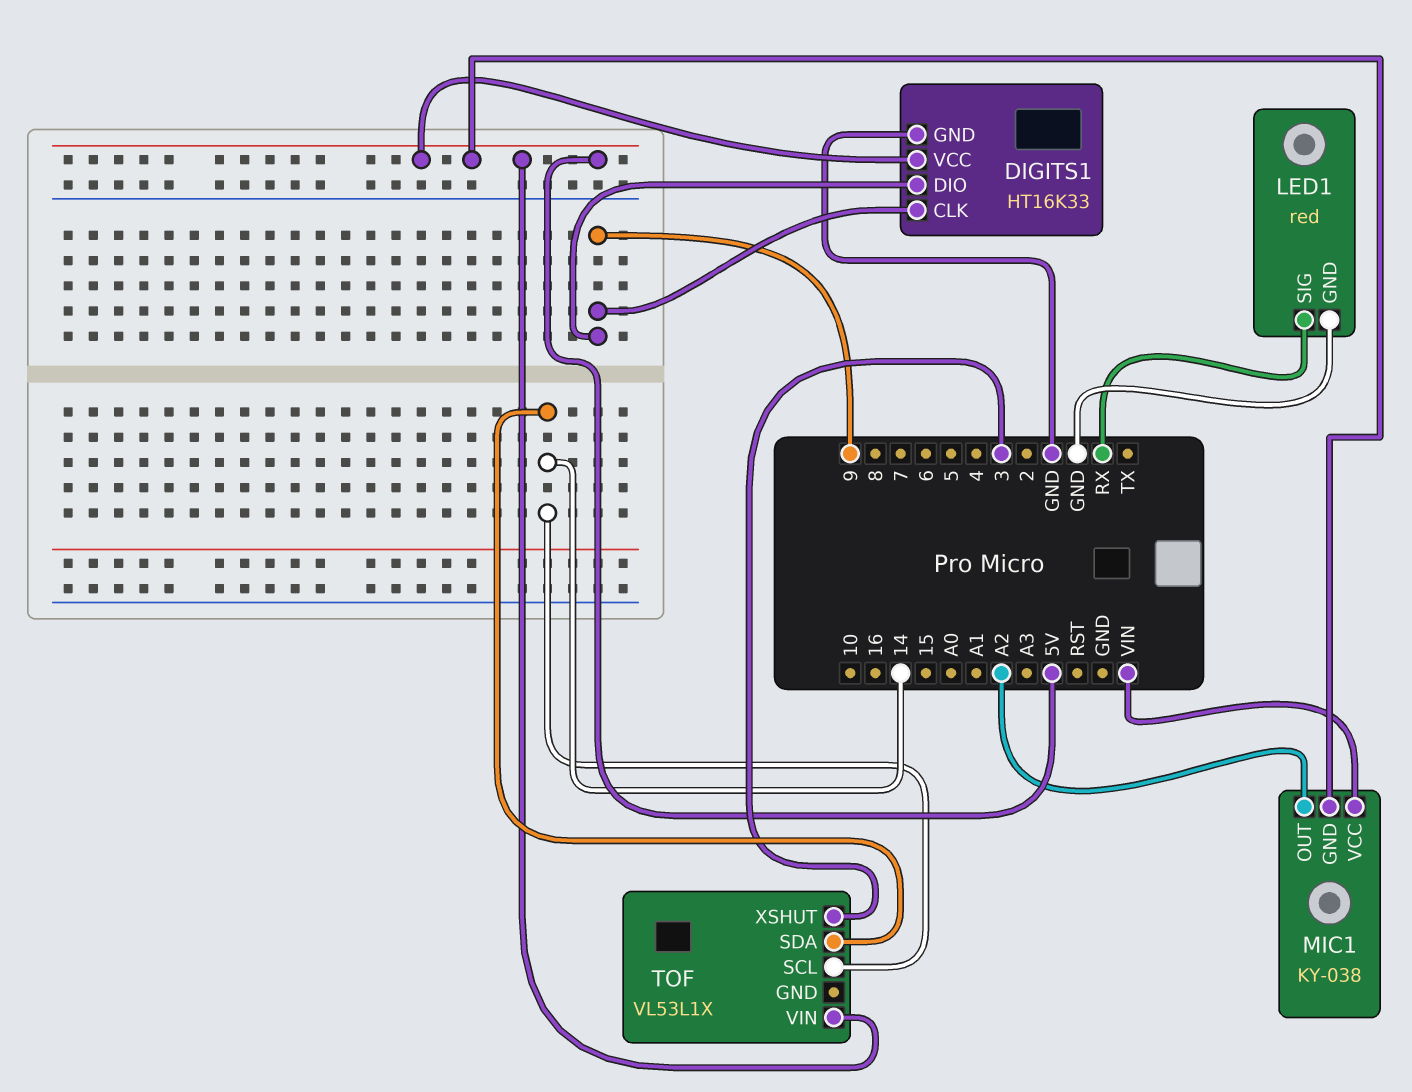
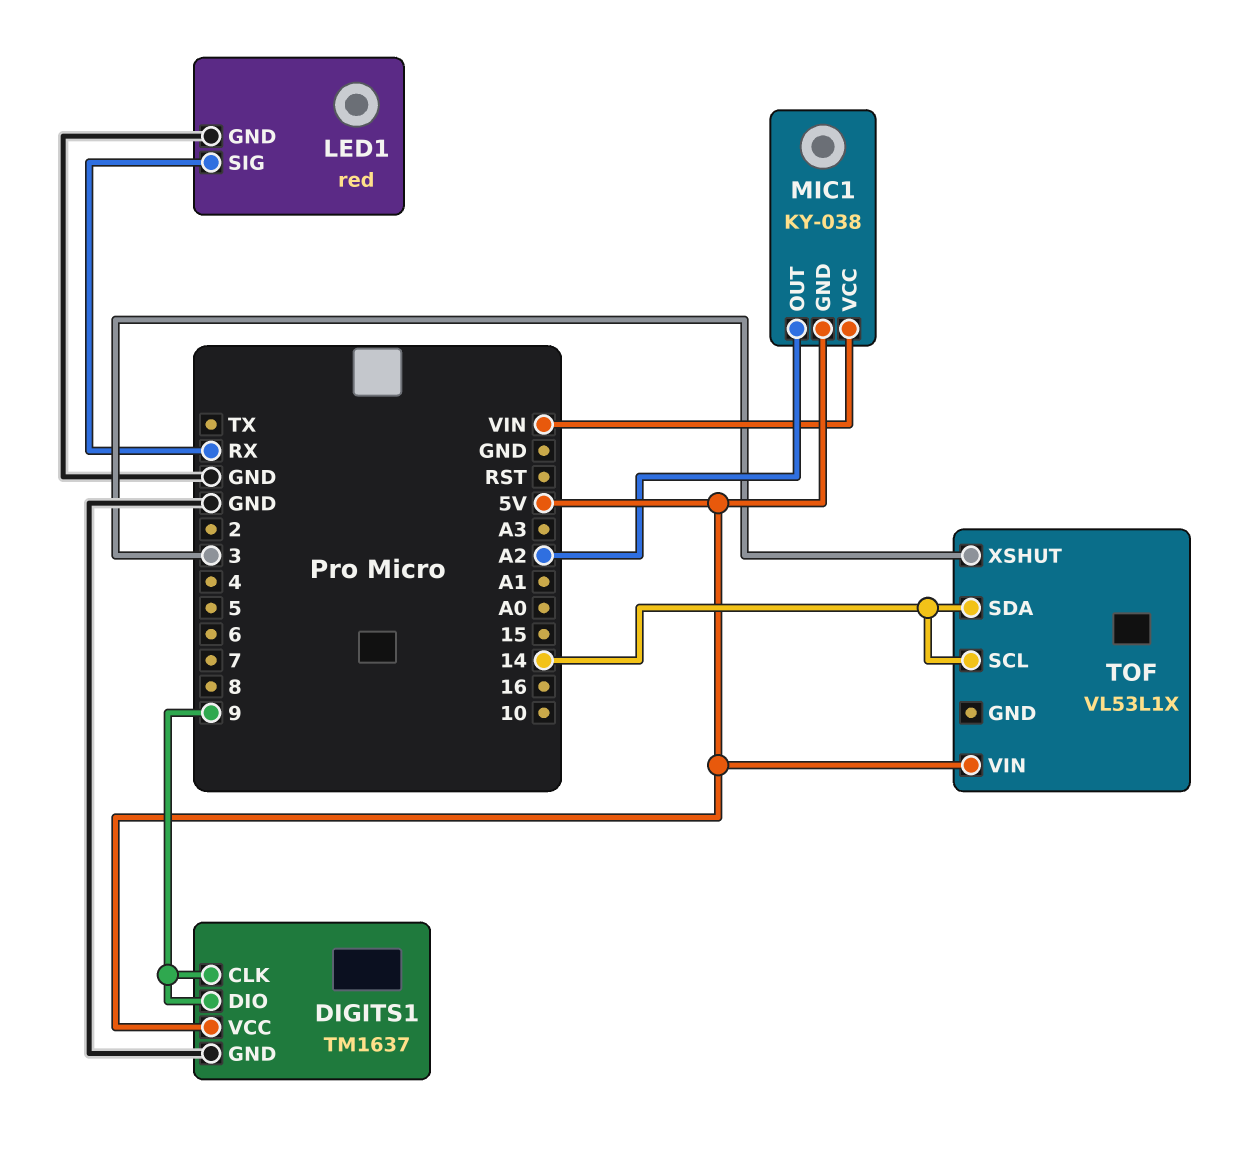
DIGITS1: HT16K33 -> TM1637

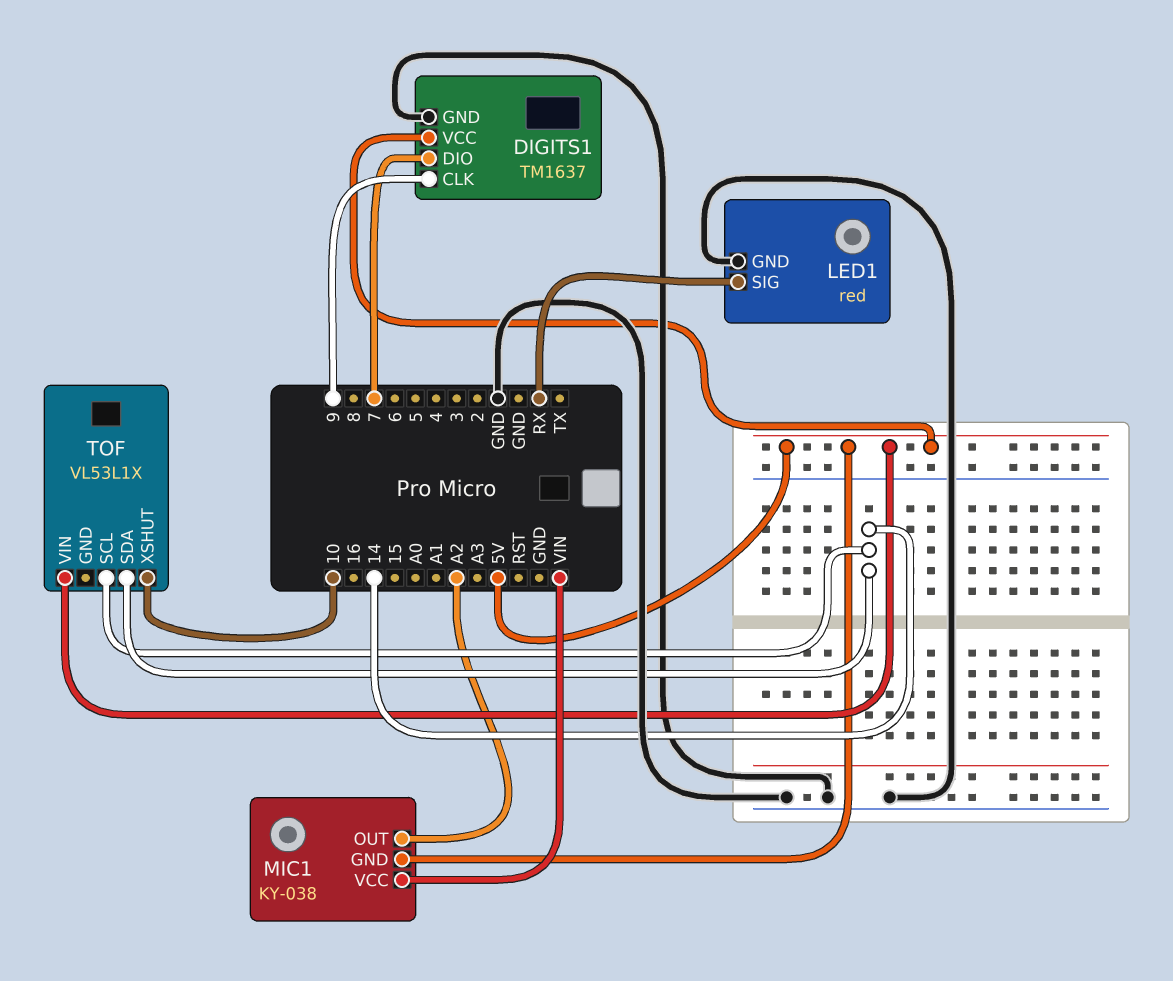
DIGITS1 pin DIO: 9 -> 7
TOF pin XSHUT: 3 -> 10

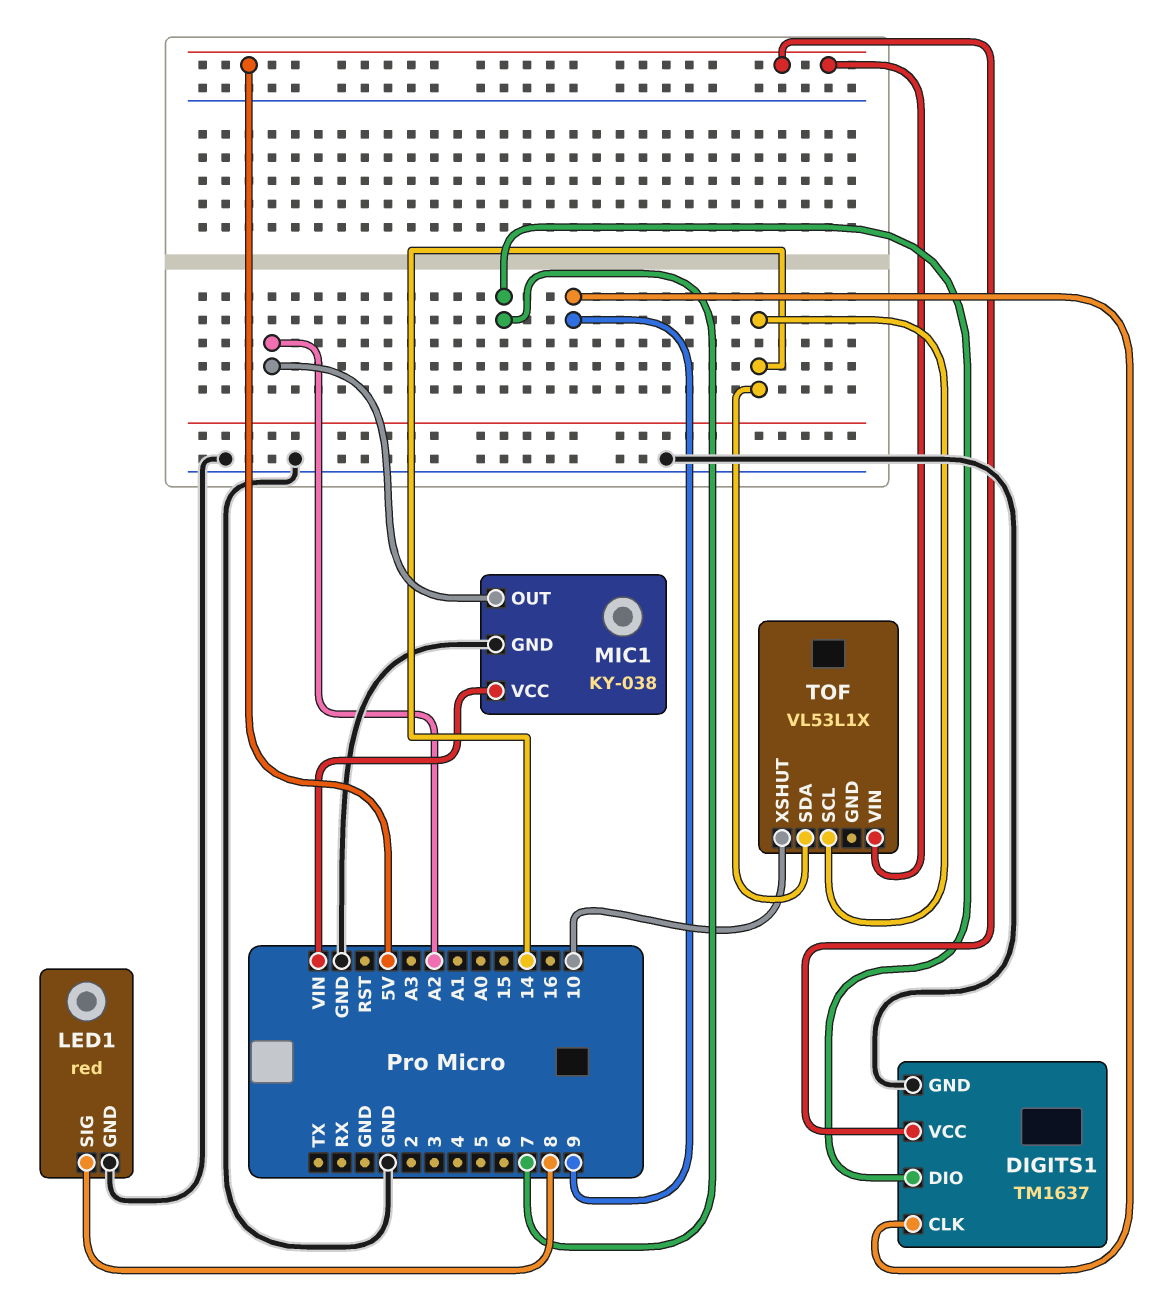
LED1 pin SIG: RX -> 8
MIC1 pin GND: 5V -> GND

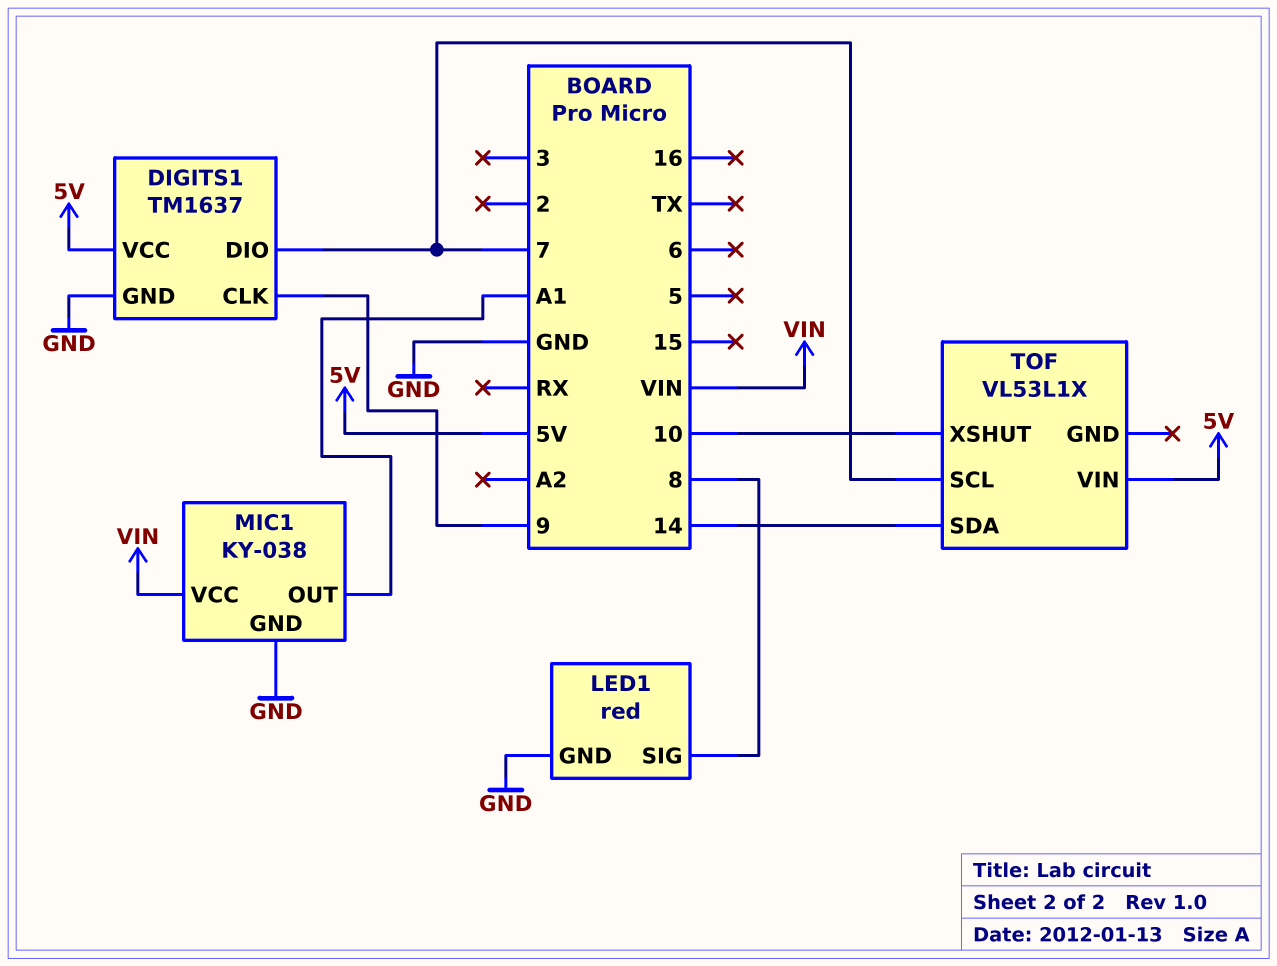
MIC1 pin OUT: A2 -> A1
TOF pin SCL: 14 -> 7

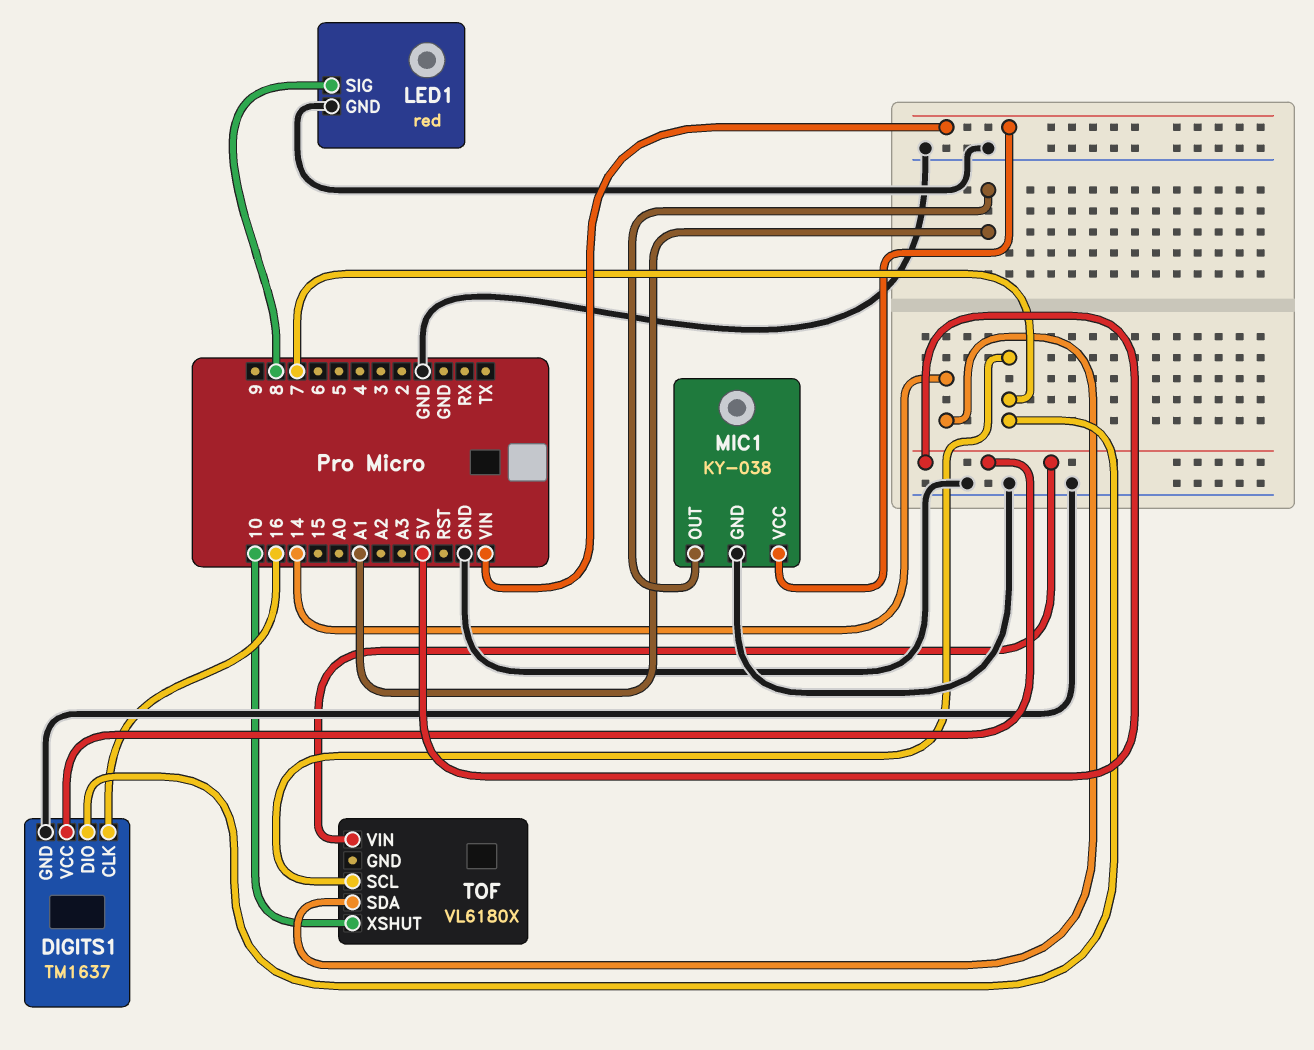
DIGITS1 pin CLK: 9 -> 16
TOF: VL53L1X -> VL6180X

